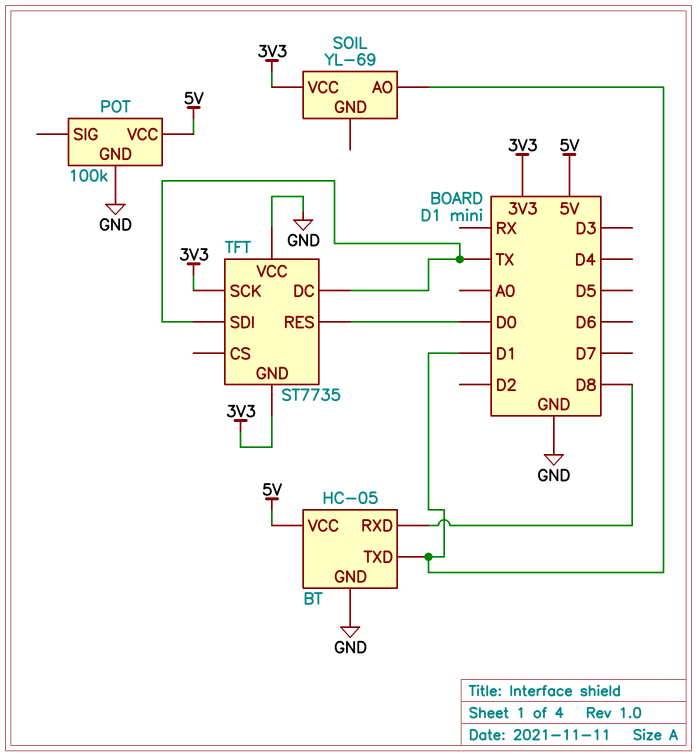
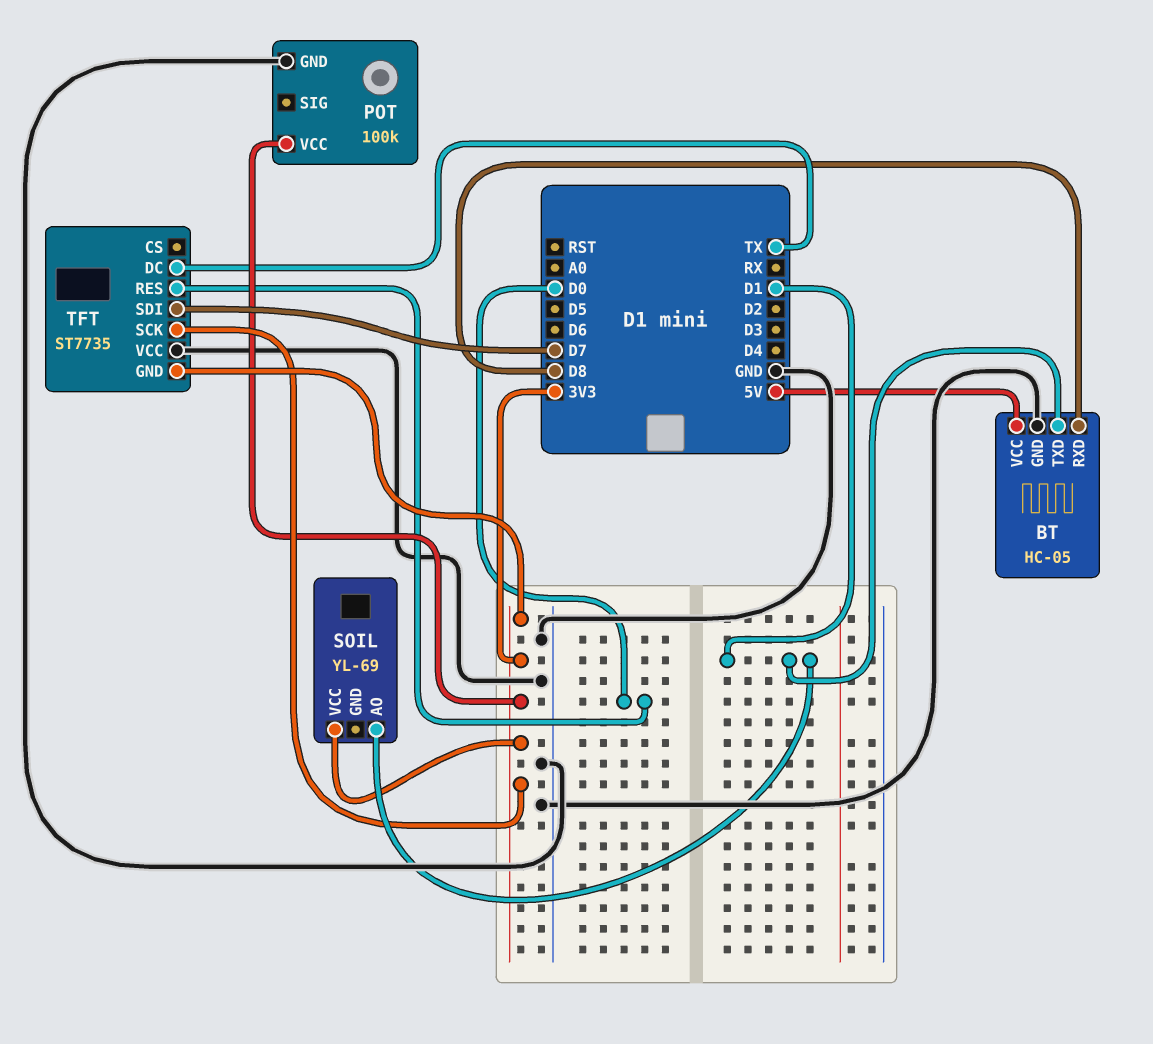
POT pin VCC: 5V -> 3V3
TFT pin SDI: TX -> D7

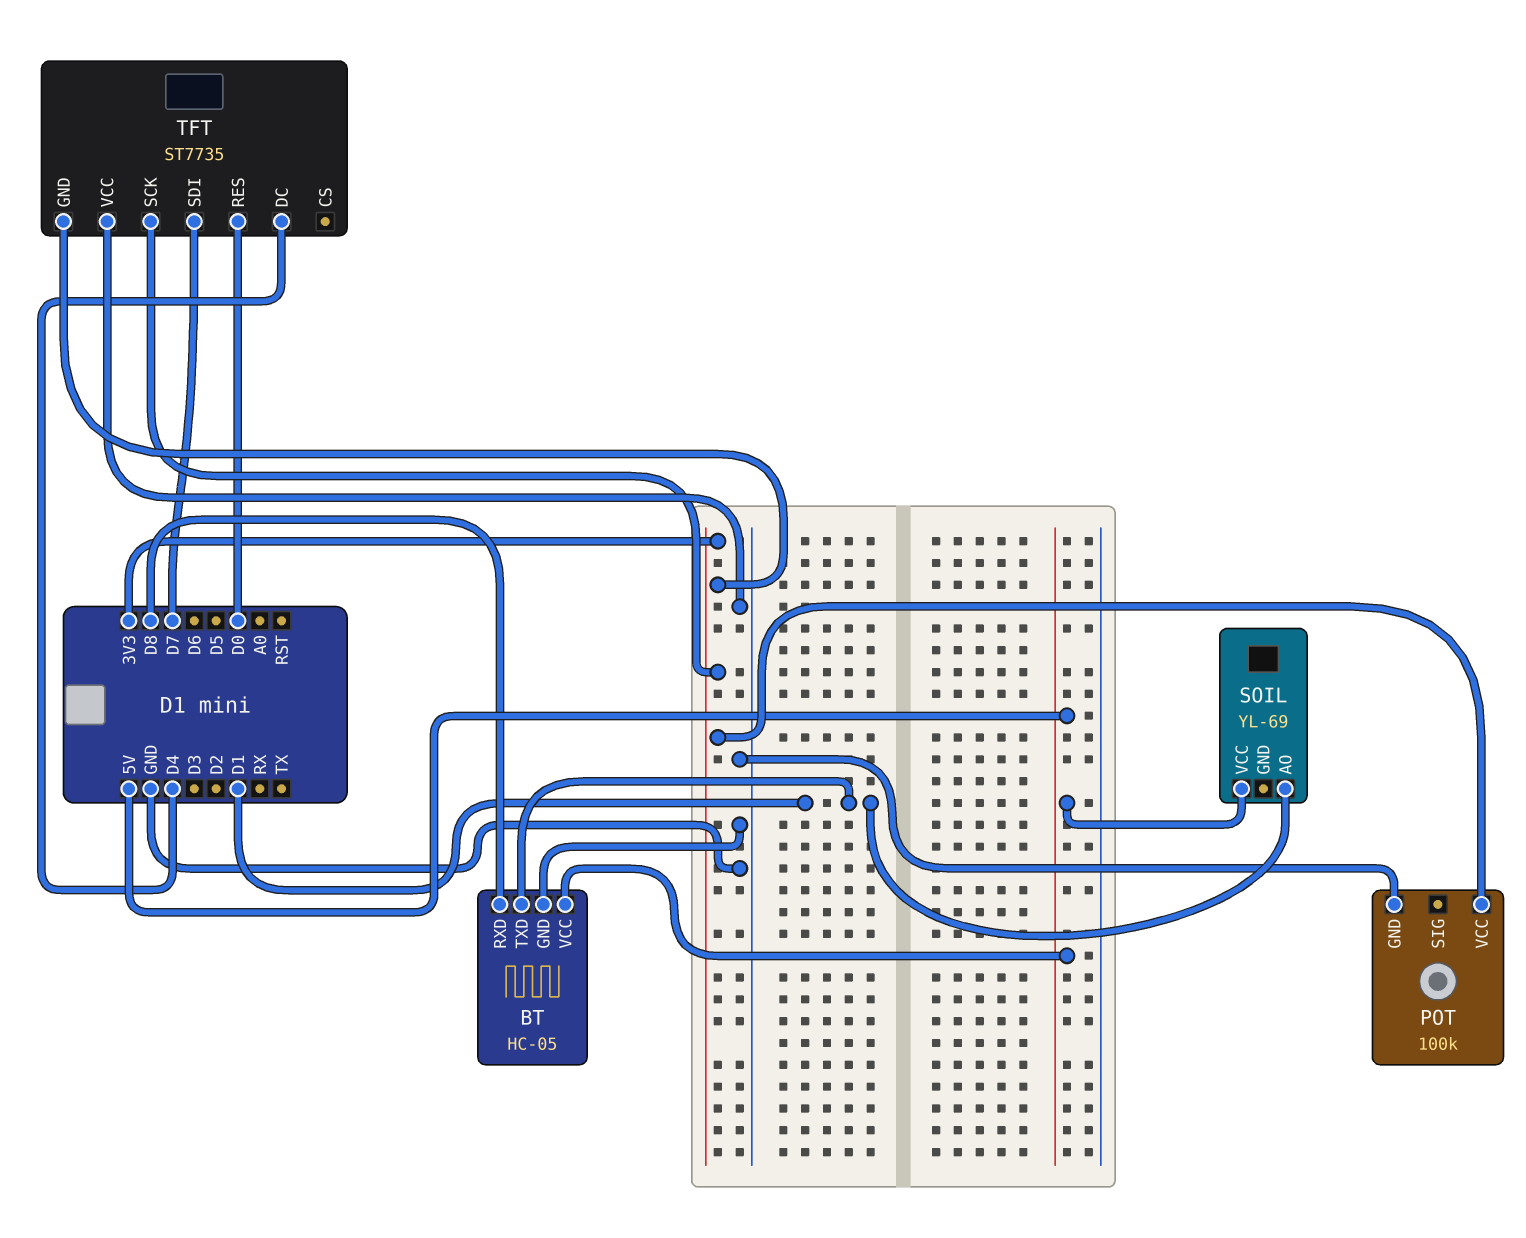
SOIL pin VCC: 3V3 -> 5V
TFT pin DC: TX -> D4

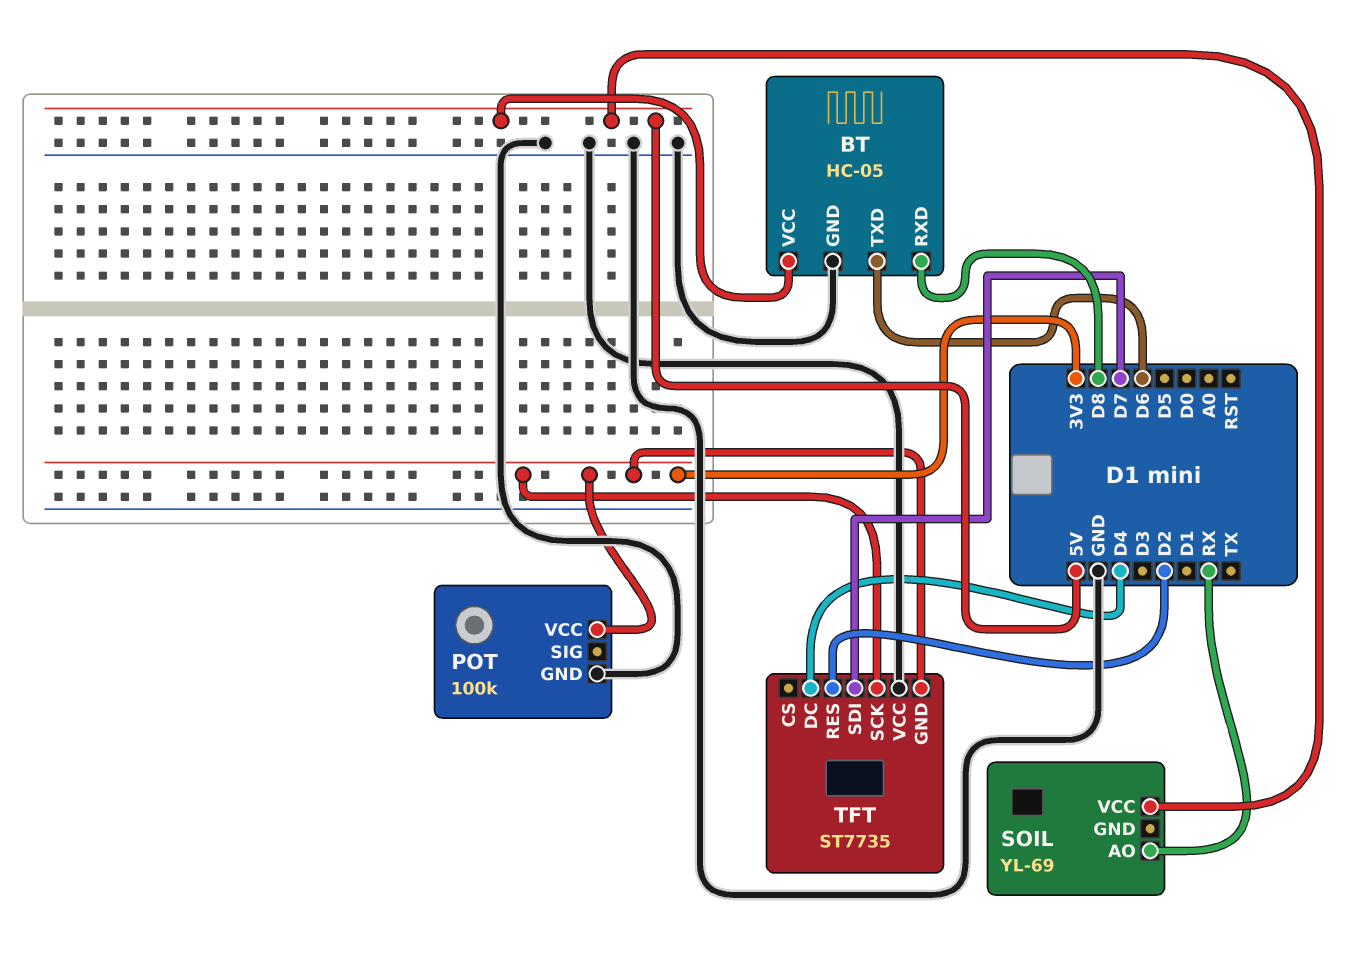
BT pin TXD: D1 -> D6
SOIL pin AO: D1 -> RX
TFT pin RES: D0 -> D2

